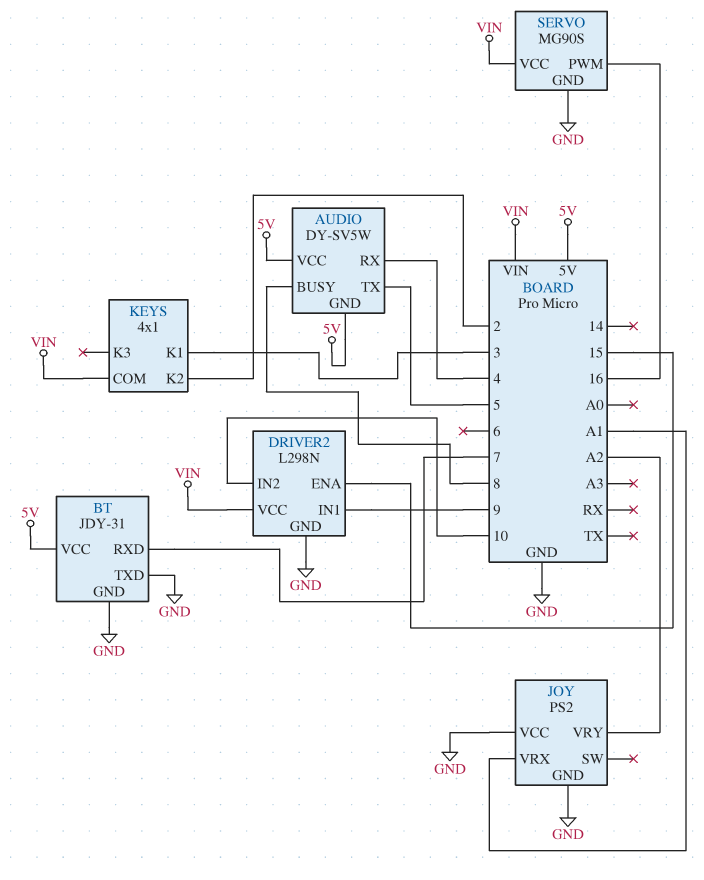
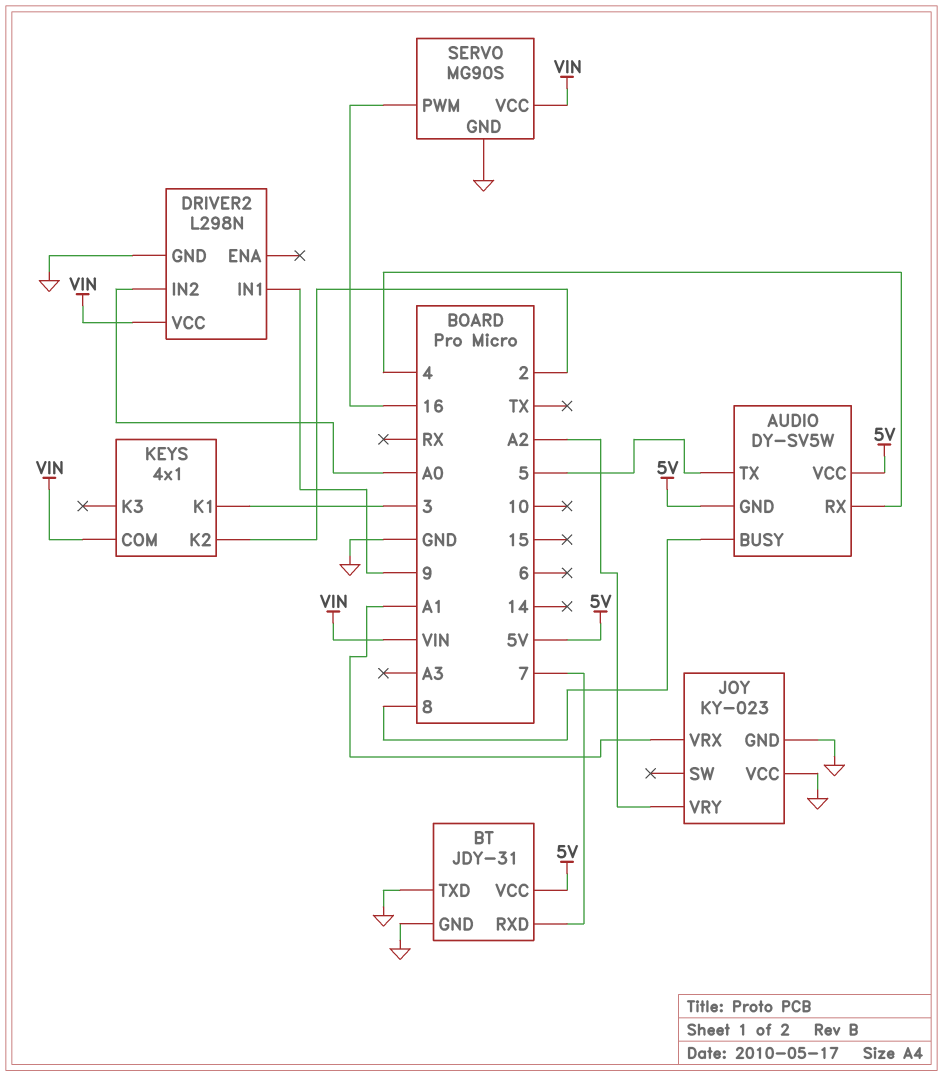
DRIVER2 pin ENA: 15 -> none
DRIVER2 pin IN2: 10 -> A0
JOY: PS2 -> KY-023

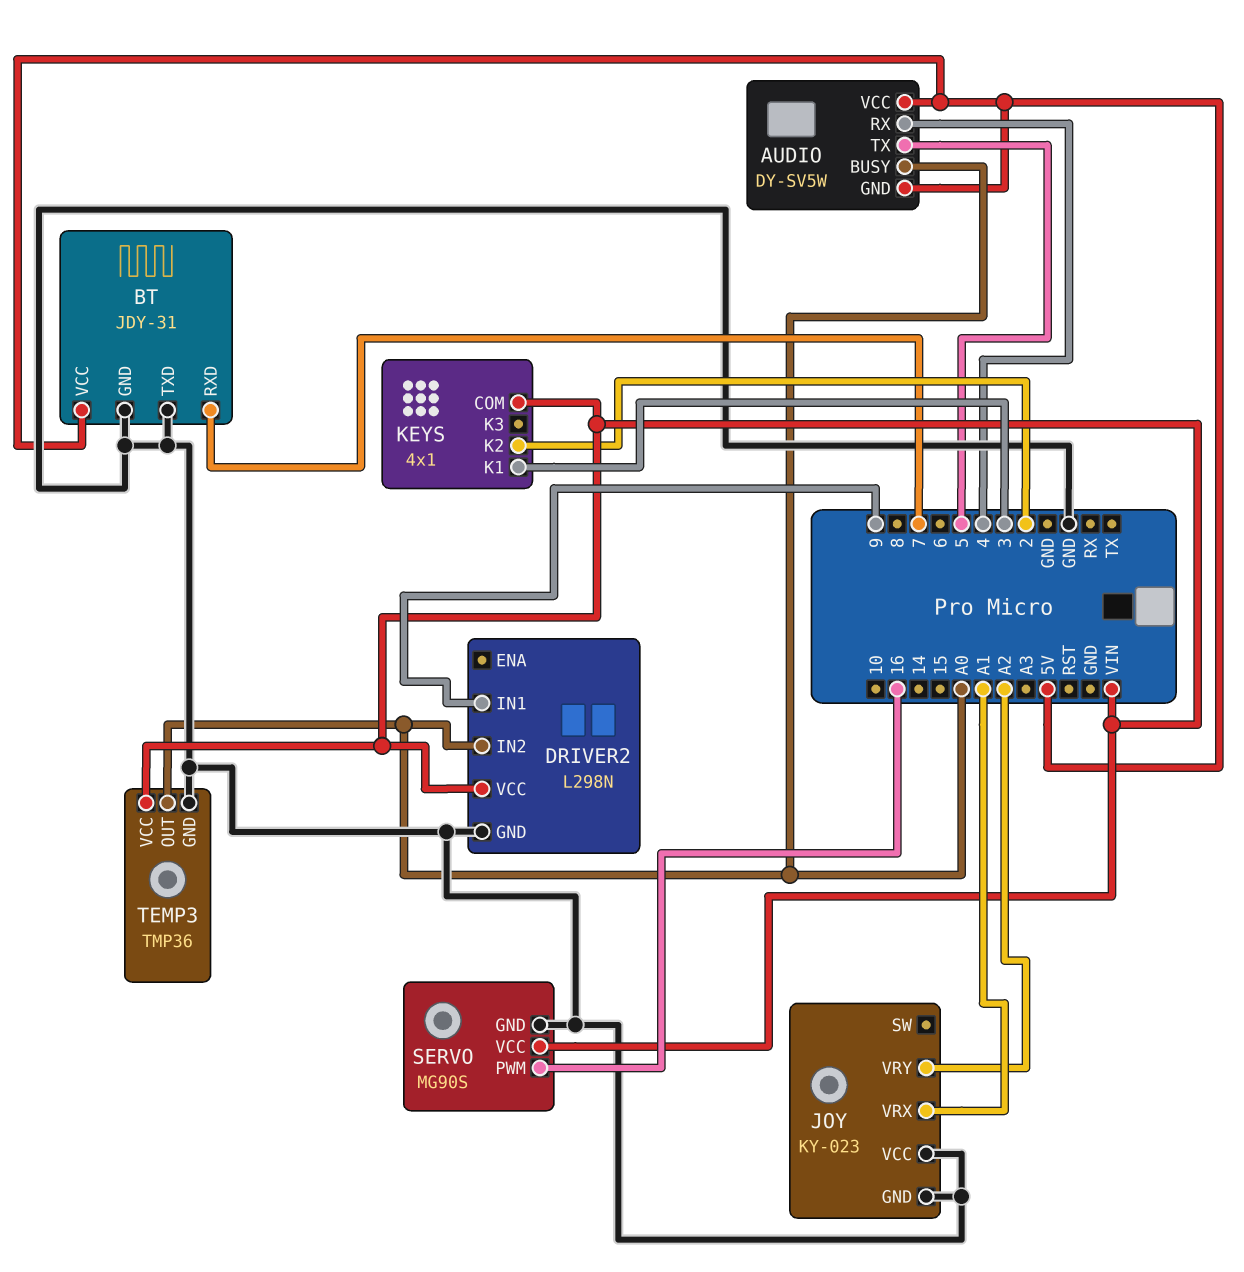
AUDIO pin BUSY: 8 -> A0
TEMP3: none -> TMP36
TEMP3 pin GND: none -> GND
TEMP3 pin OUT: none -> A0
TEMP3 pin VCC: none -> VIN

